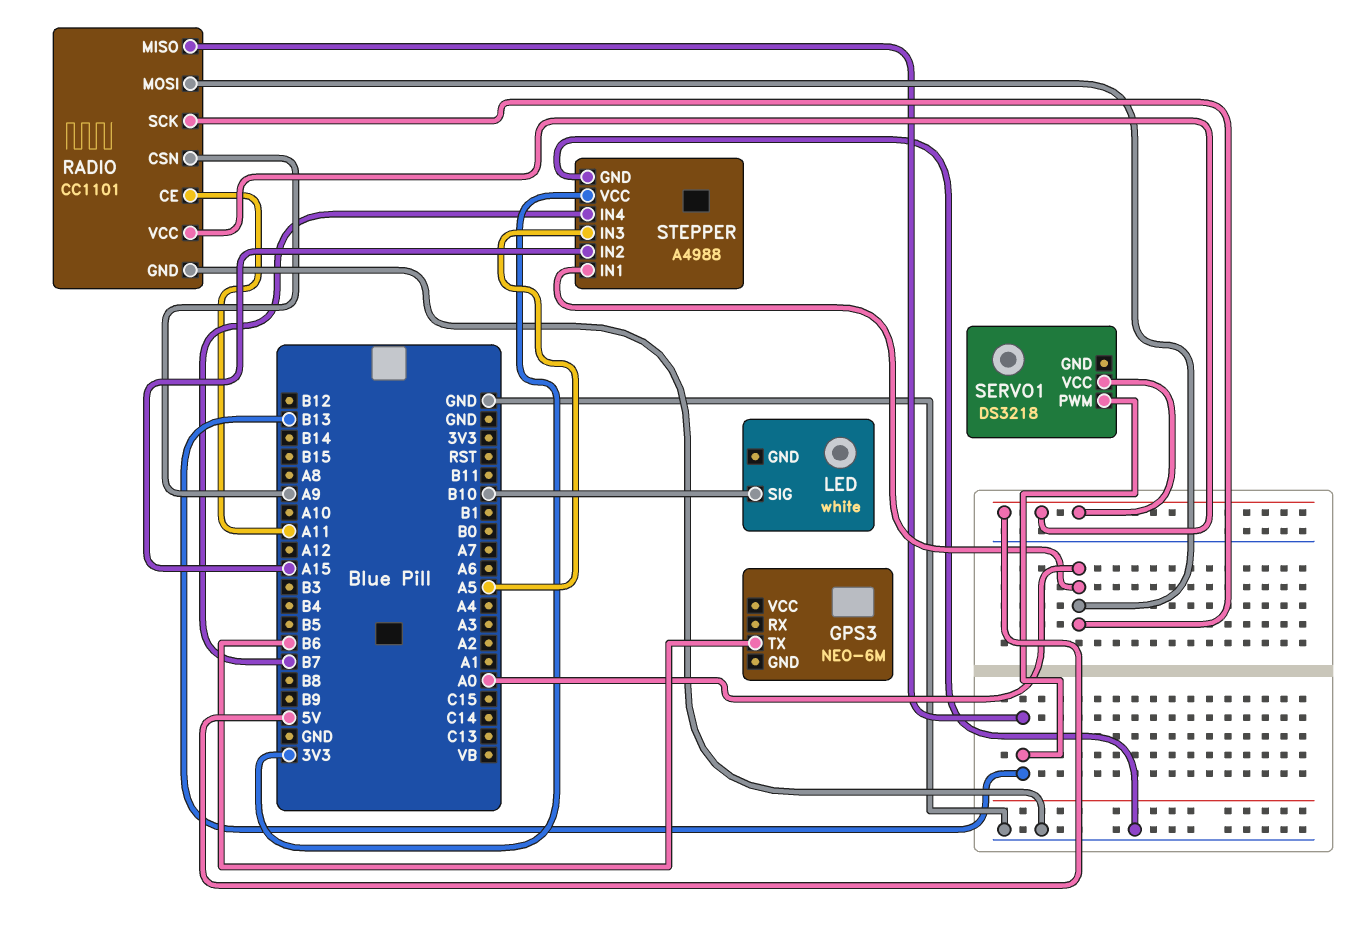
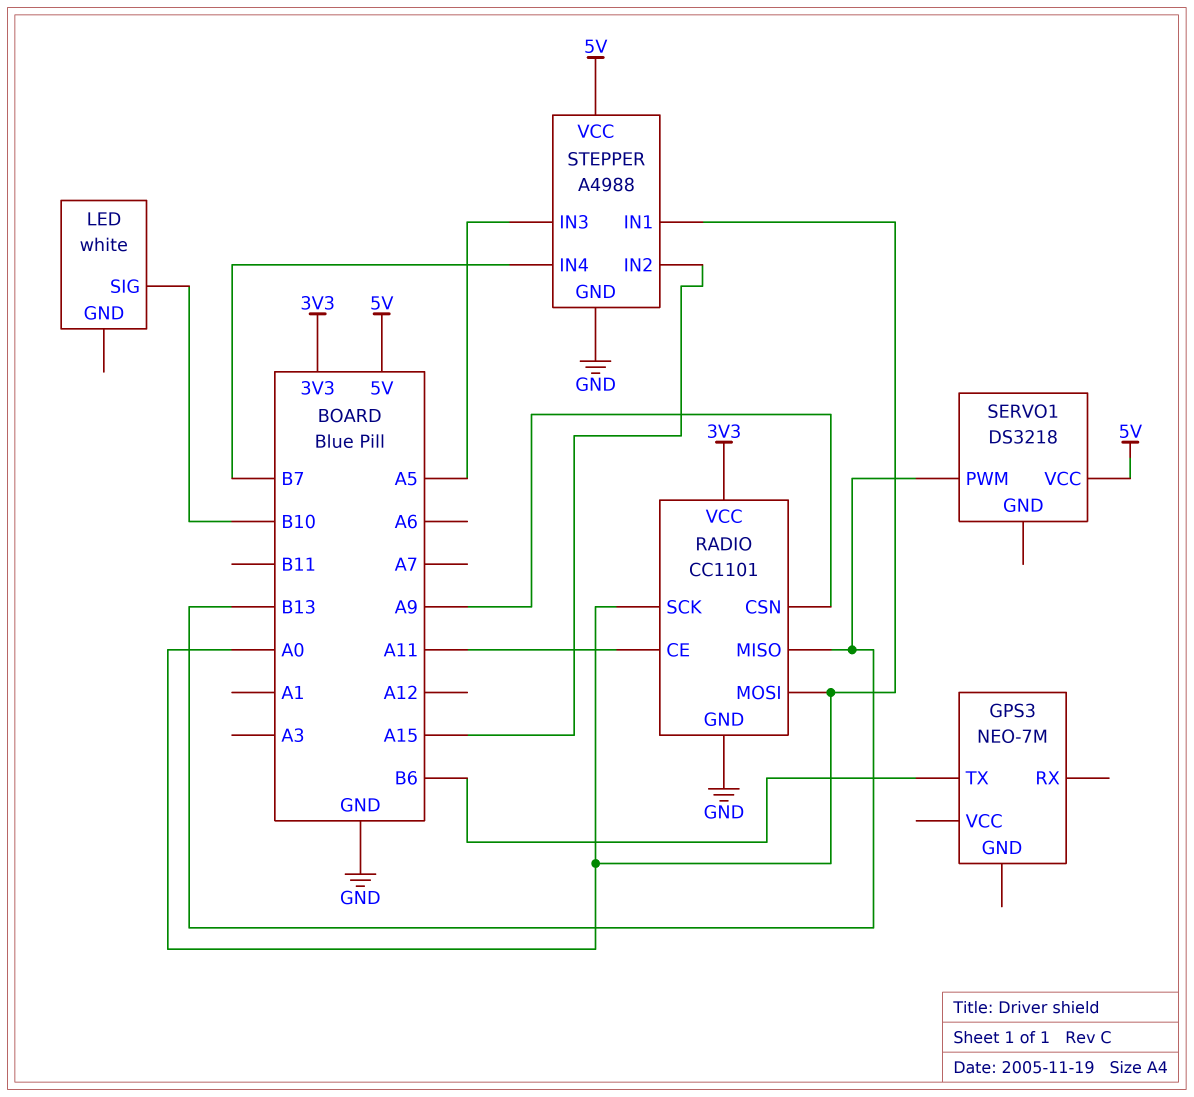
GPS3: NEO-6M -> NEO-7M
RADIO pin VCC: 5V -> 3V3
STEPPER pin VCC: 3V3 -> 5V

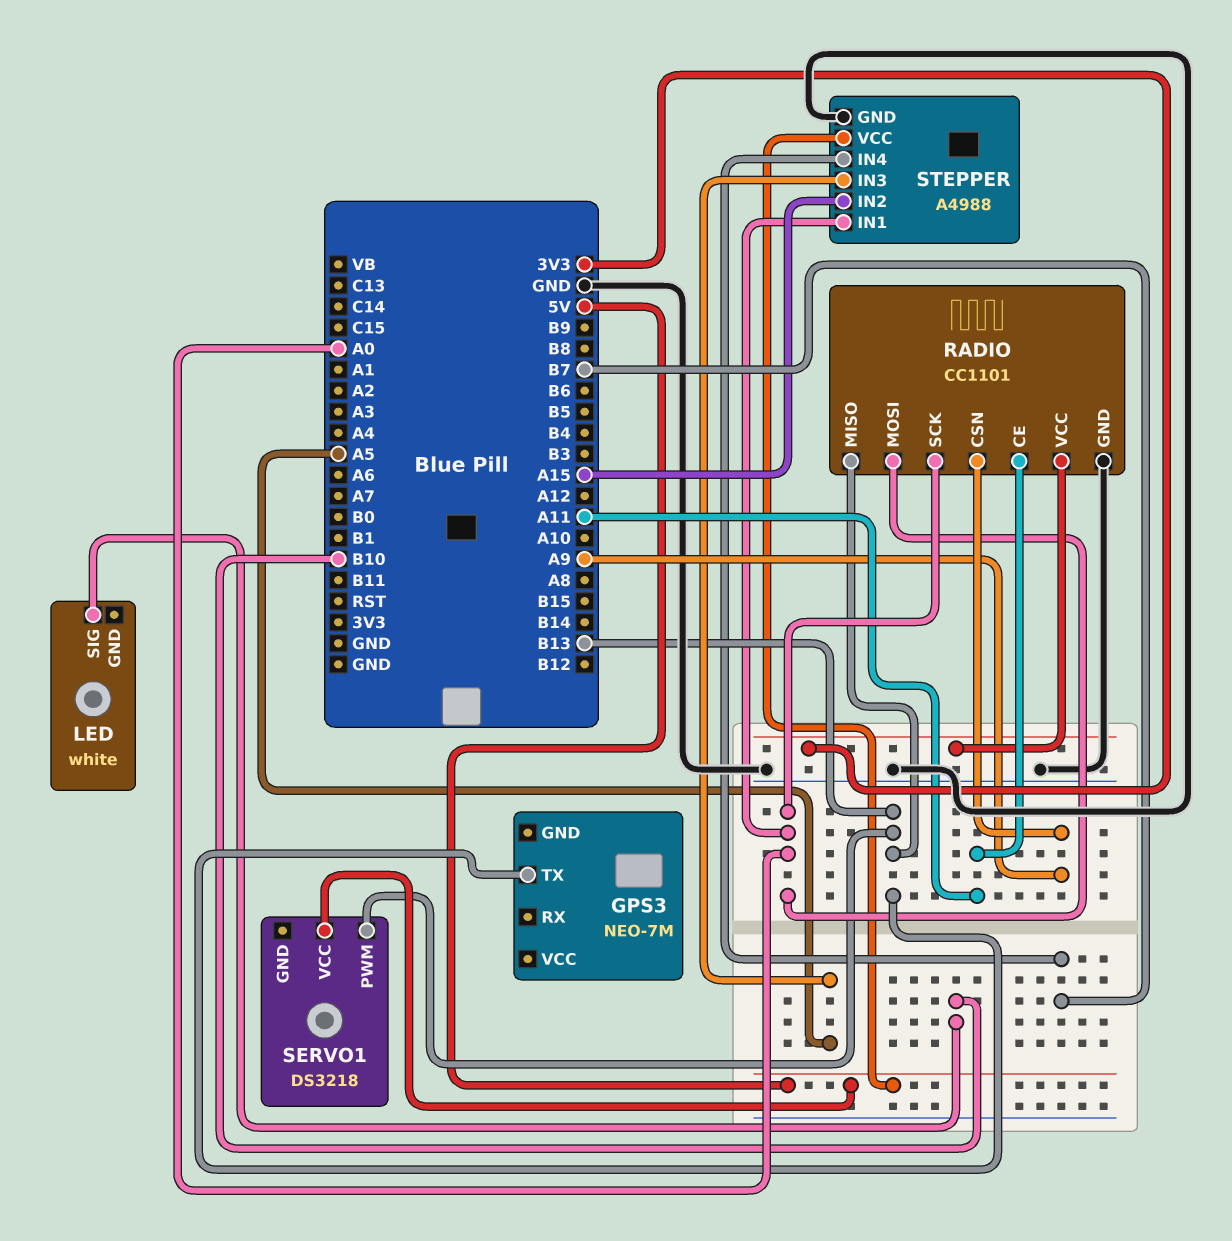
GPS3 pin TX: B6 -> B13

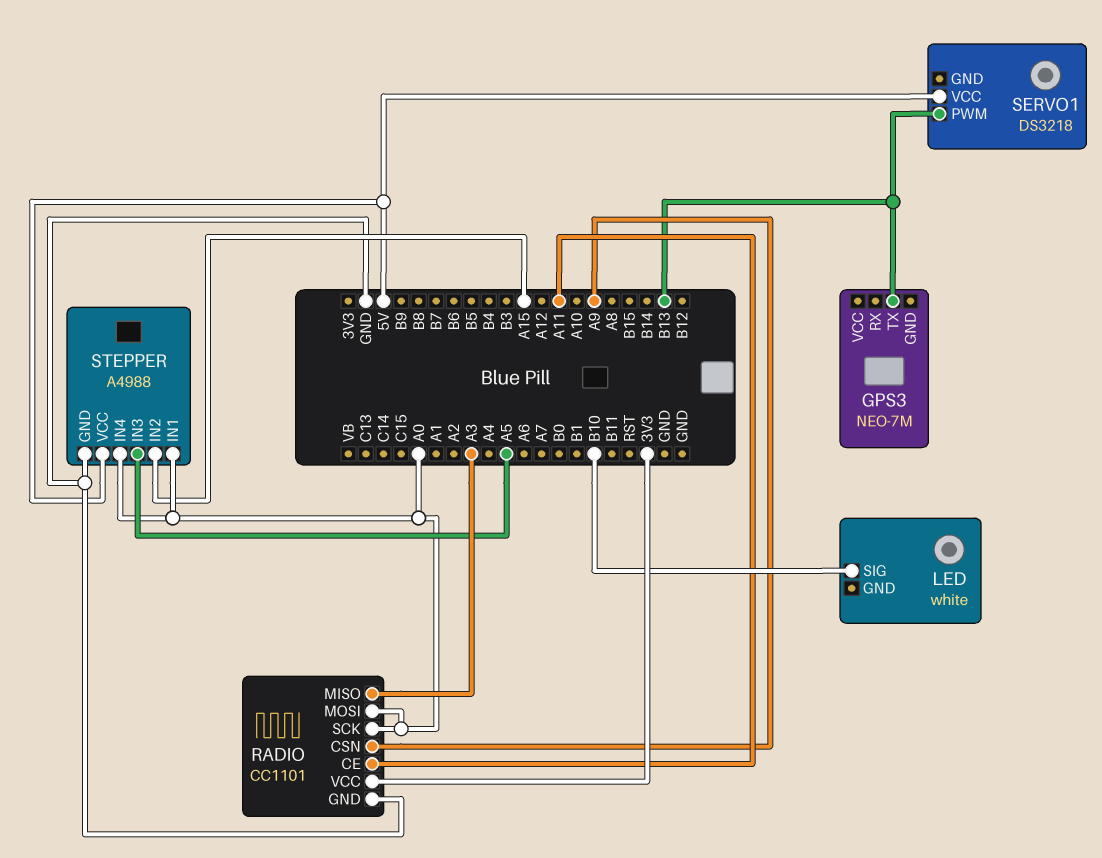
RADIO pin MISO: B13 -> A3
STEPPER pin IN4: B7 -> A0

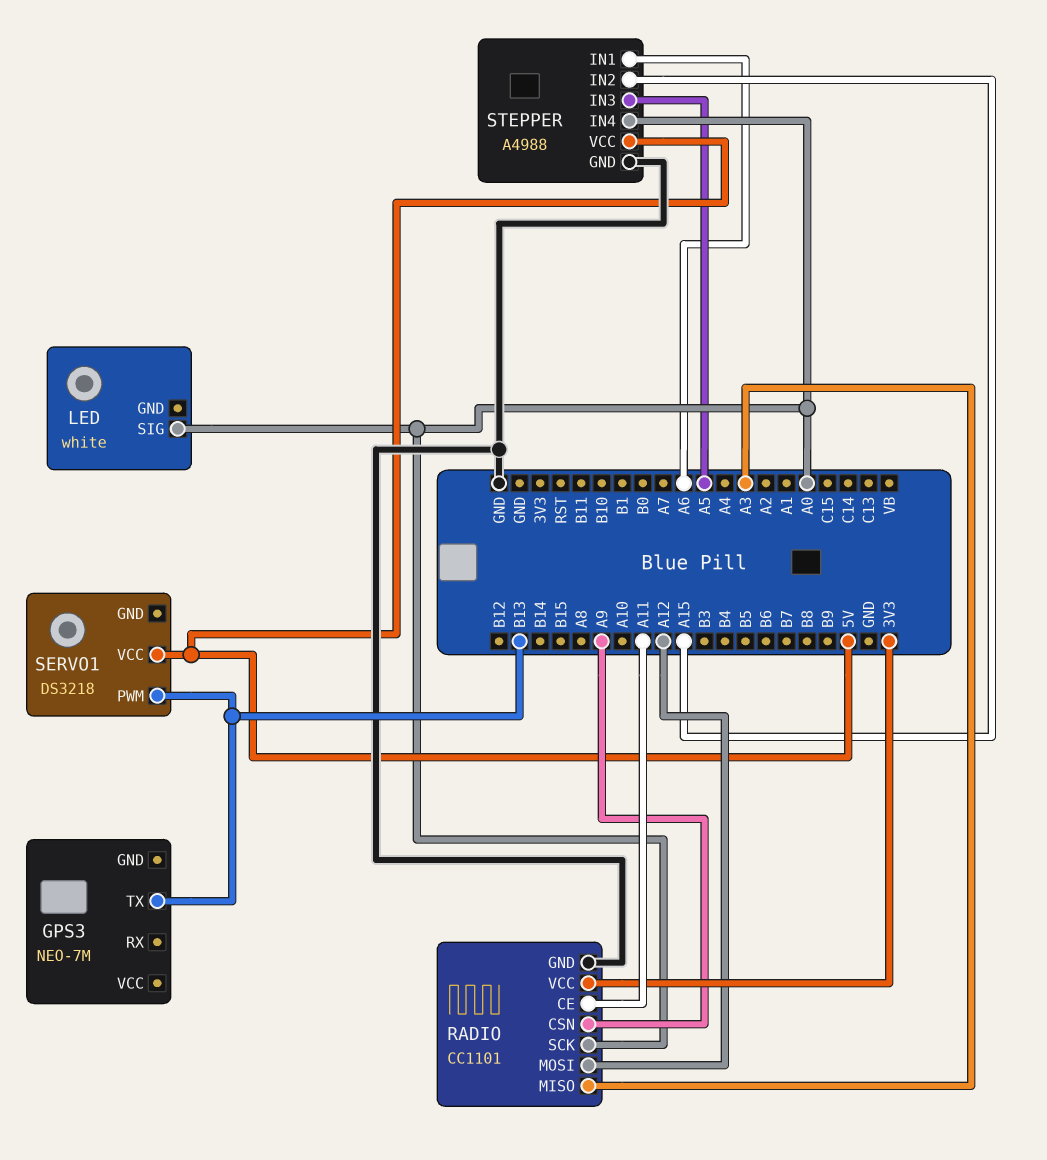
LED pin SIG: B10 -> A0
RADIO pin MOSI: A0 -> A12
STEPPER pin IN1: A0 -> A6

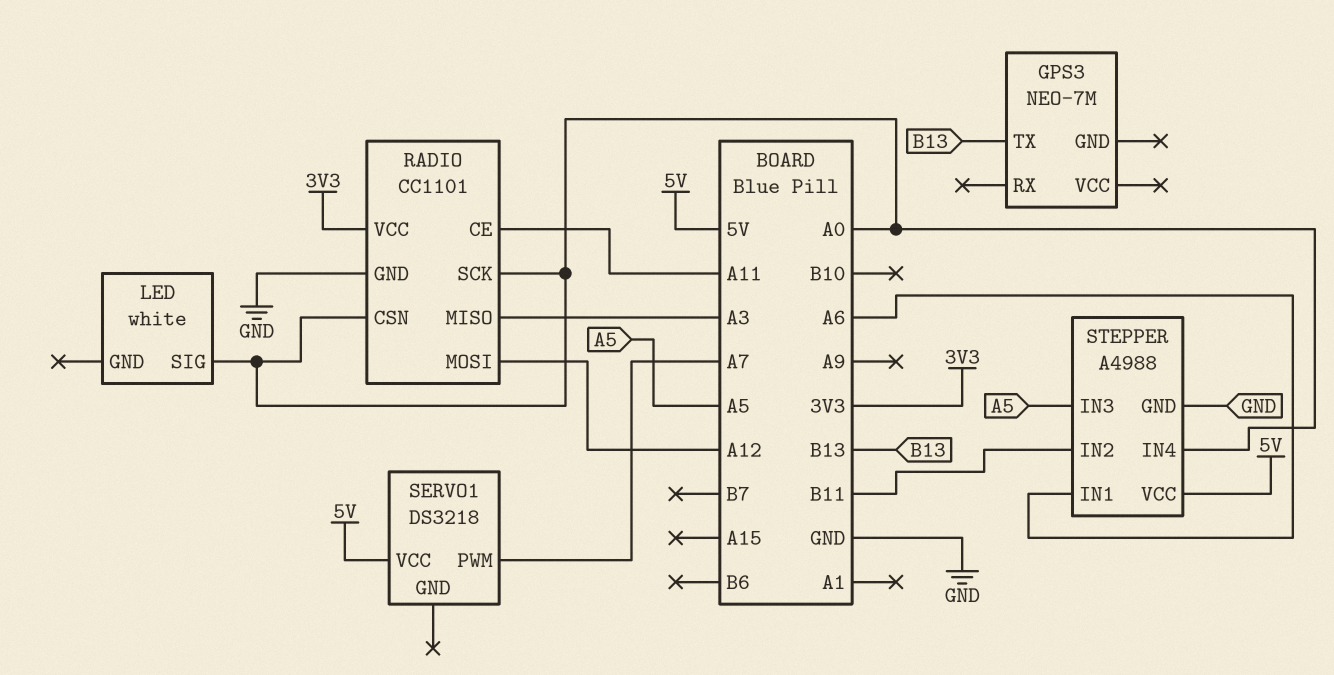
RADIO pin CSN: A9 -> A0
SERVO1 pin PWM: B13 -> A7
STEPPER pin IN2: A15 -> B11

